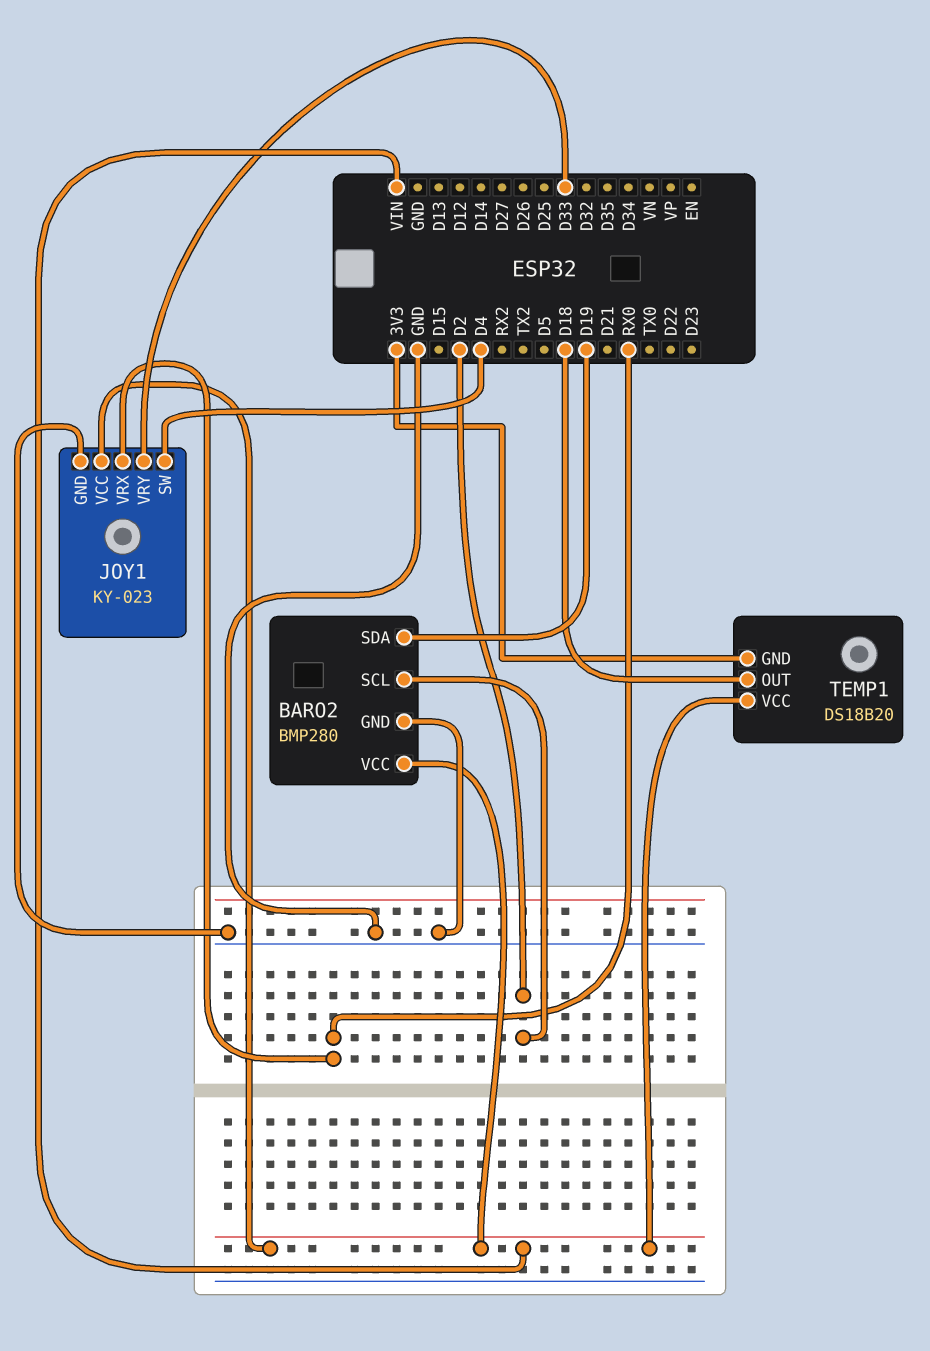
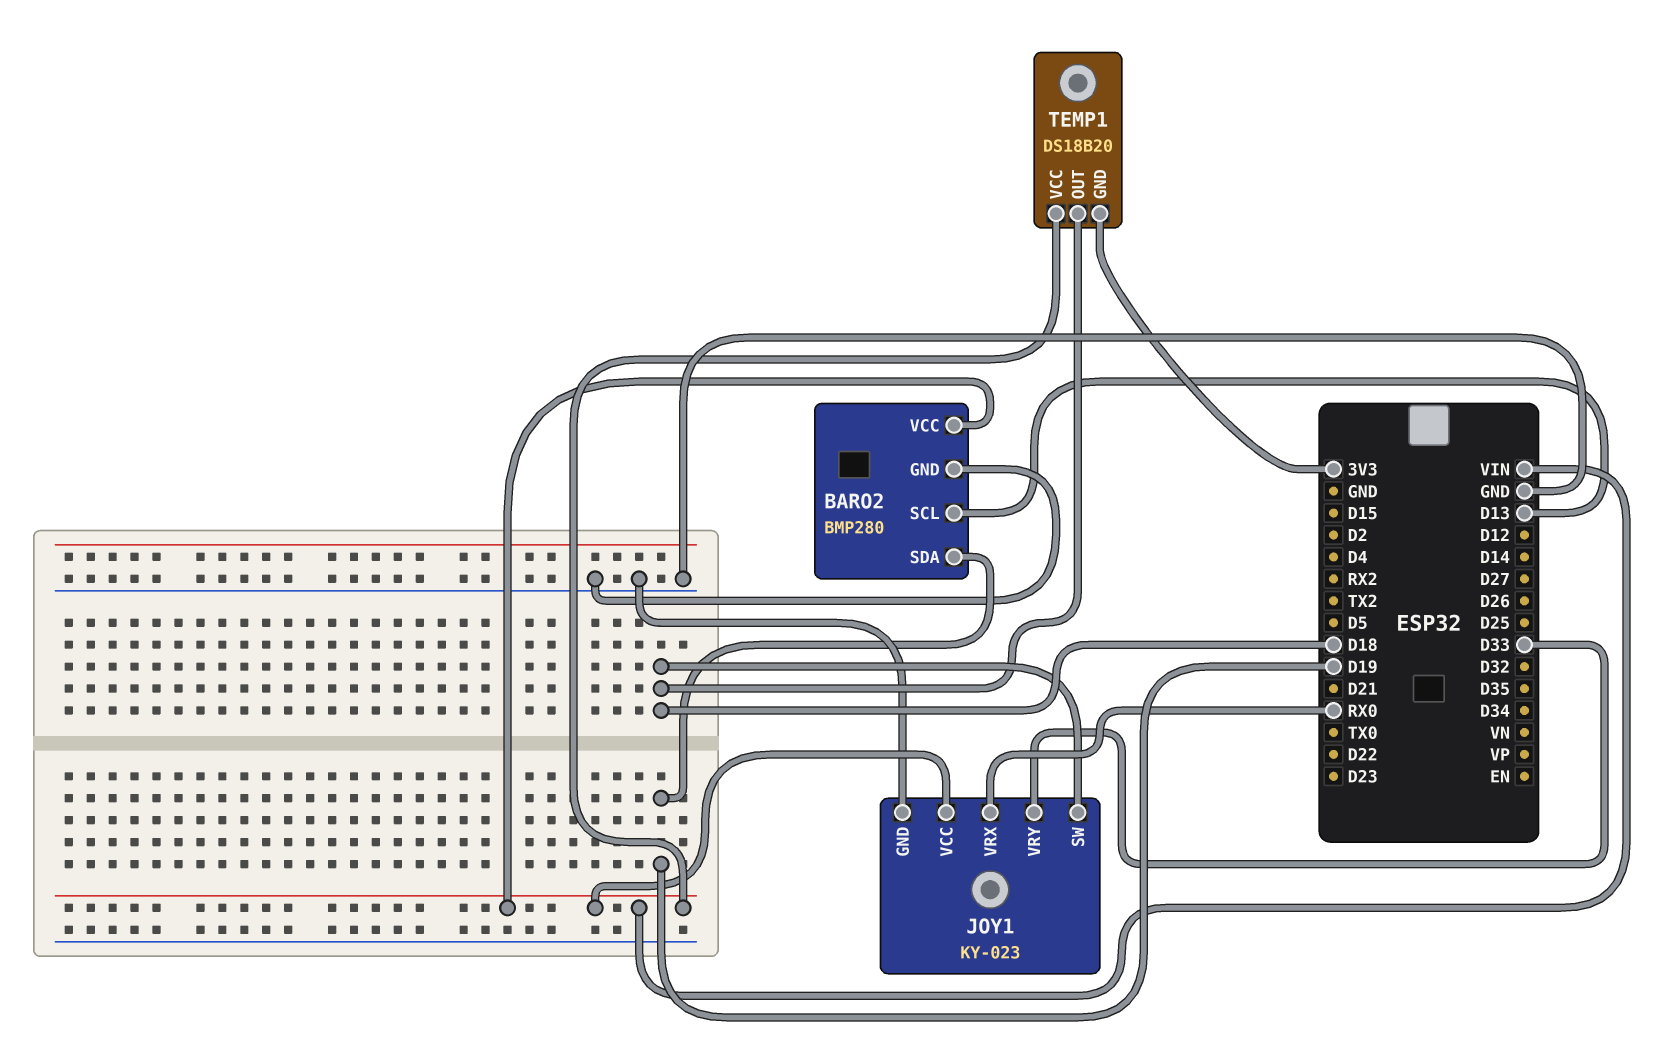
BARO2 pin SCL: D2 -> D13
JOY1 pin SW: D4 -> D18

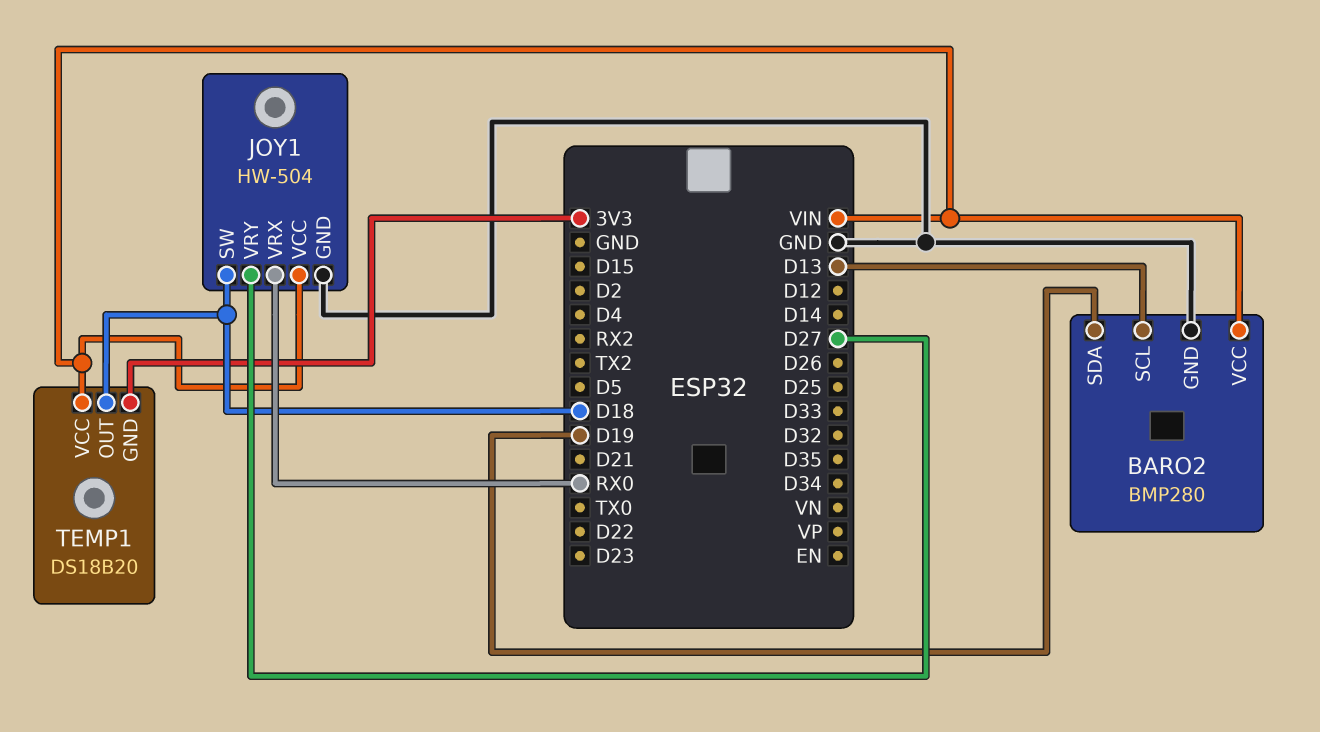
JOY1: KY-023 -> HW-504
JOY1 pin VRY: D33 -> D27

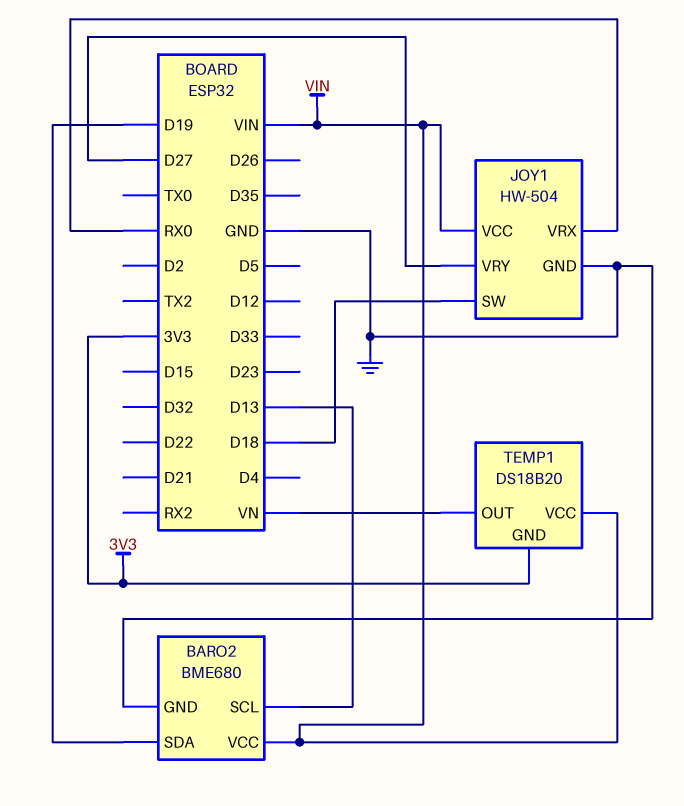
BARO2: BMP280 -> BME680
TEMP1 pin OUT: D18 -> VN

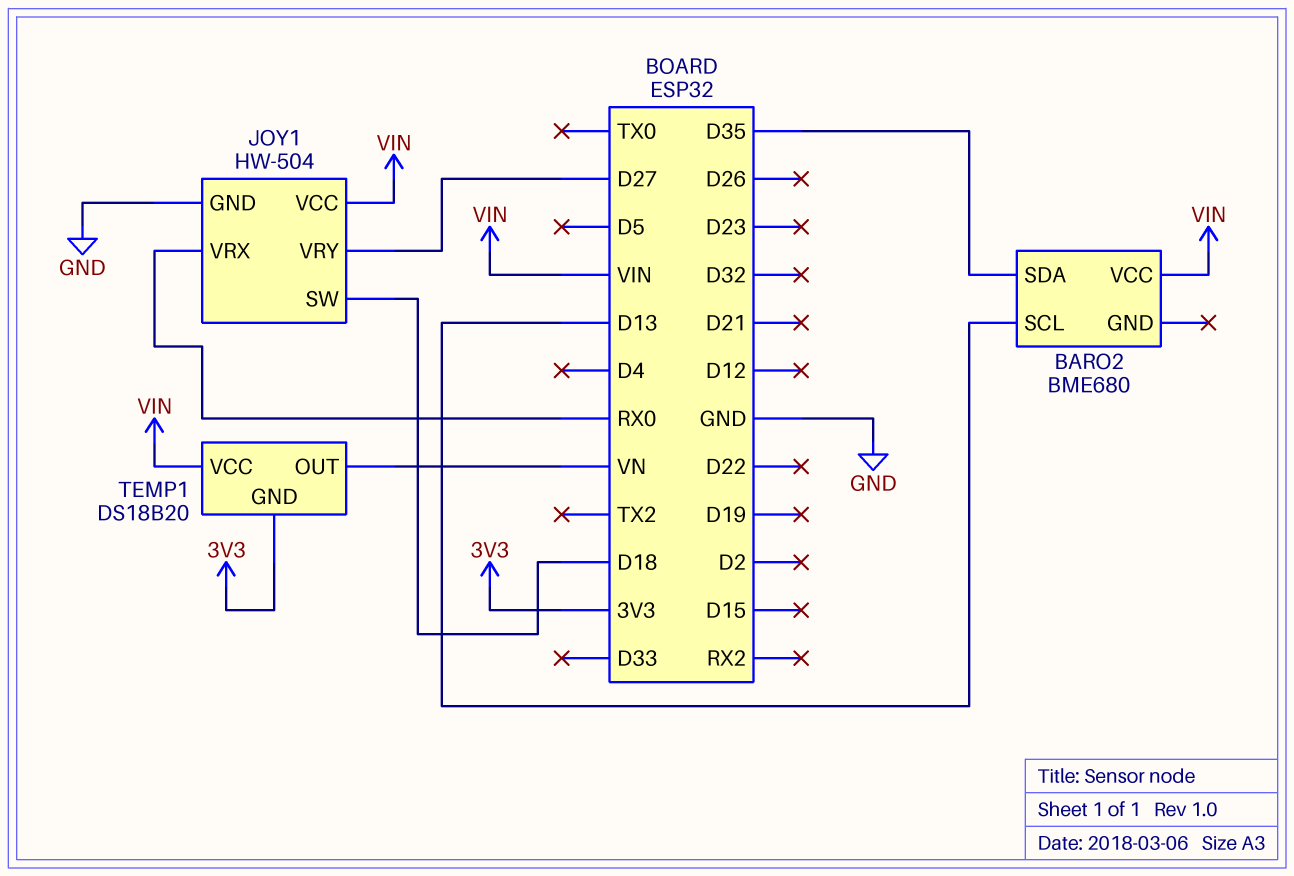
BARO2 pin GND: GND -> none
BARO2 pin SDA: D19 -> D35

